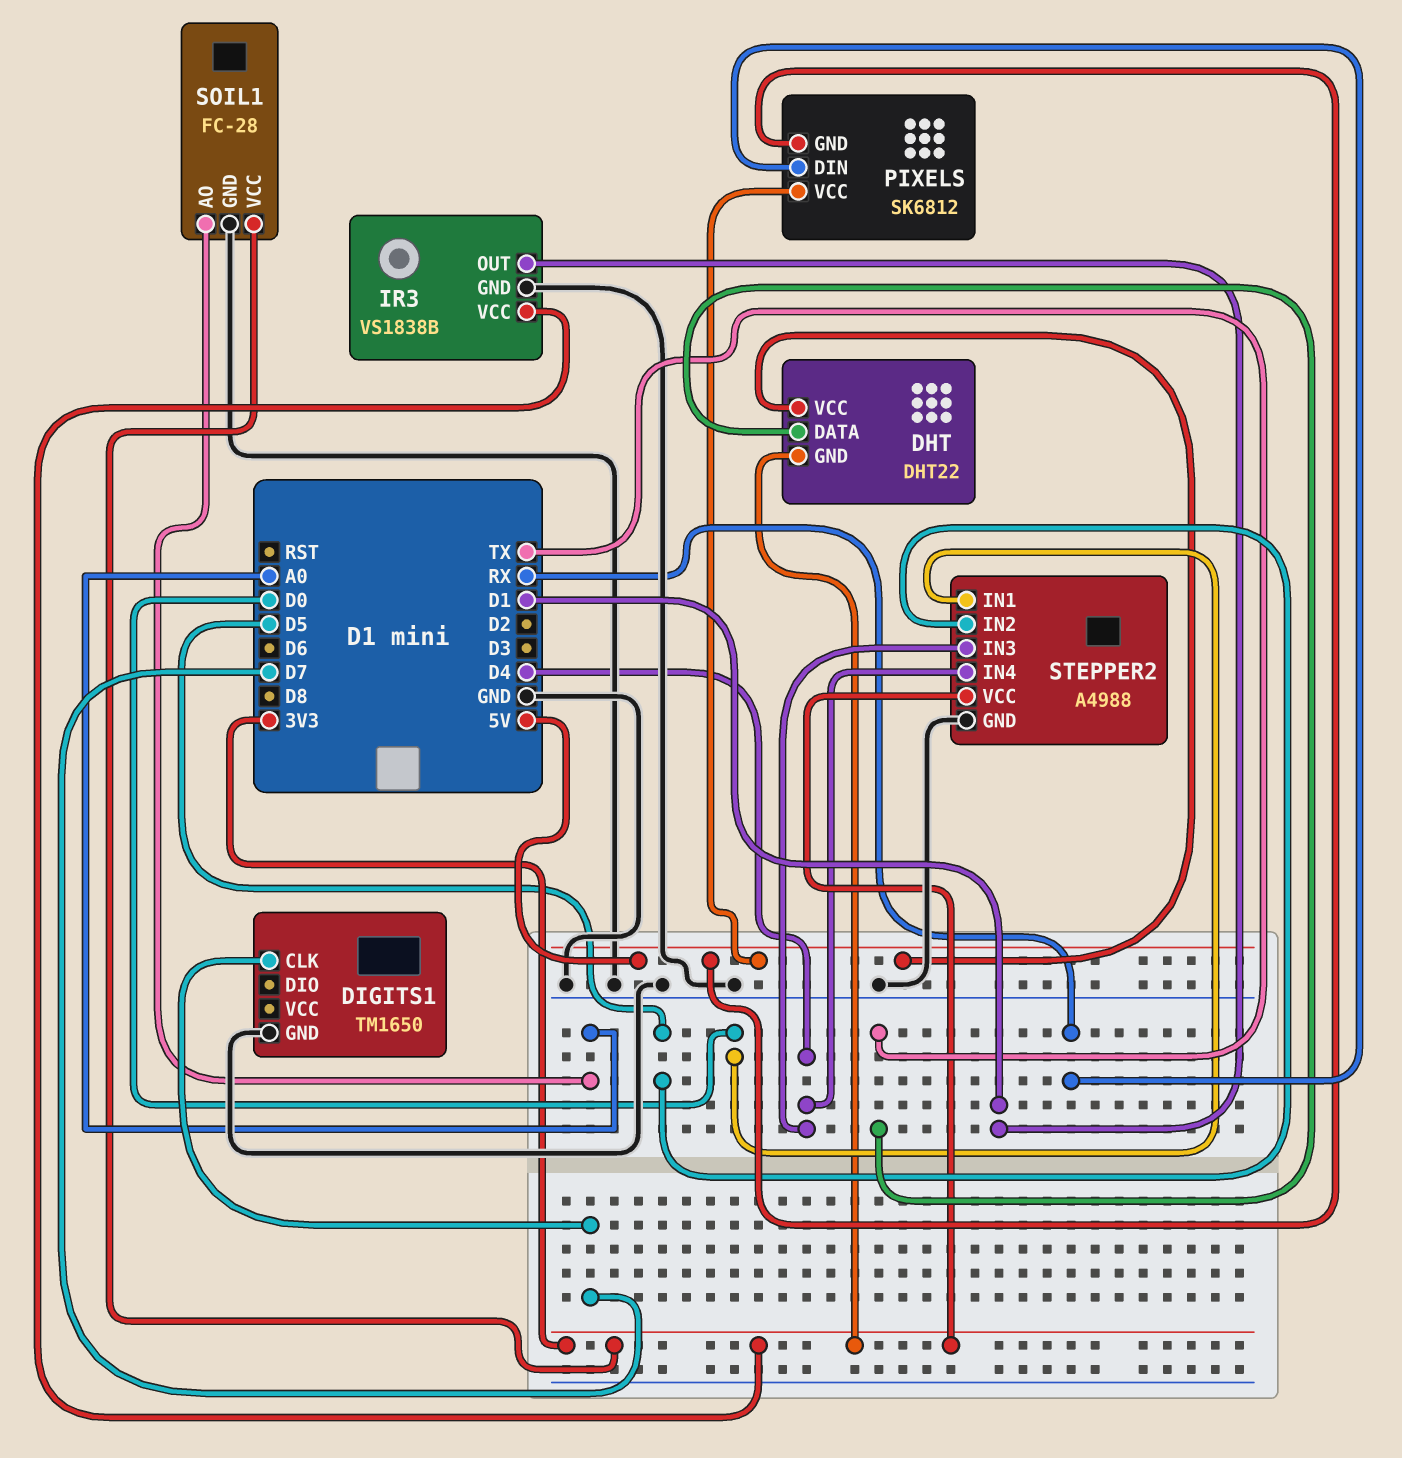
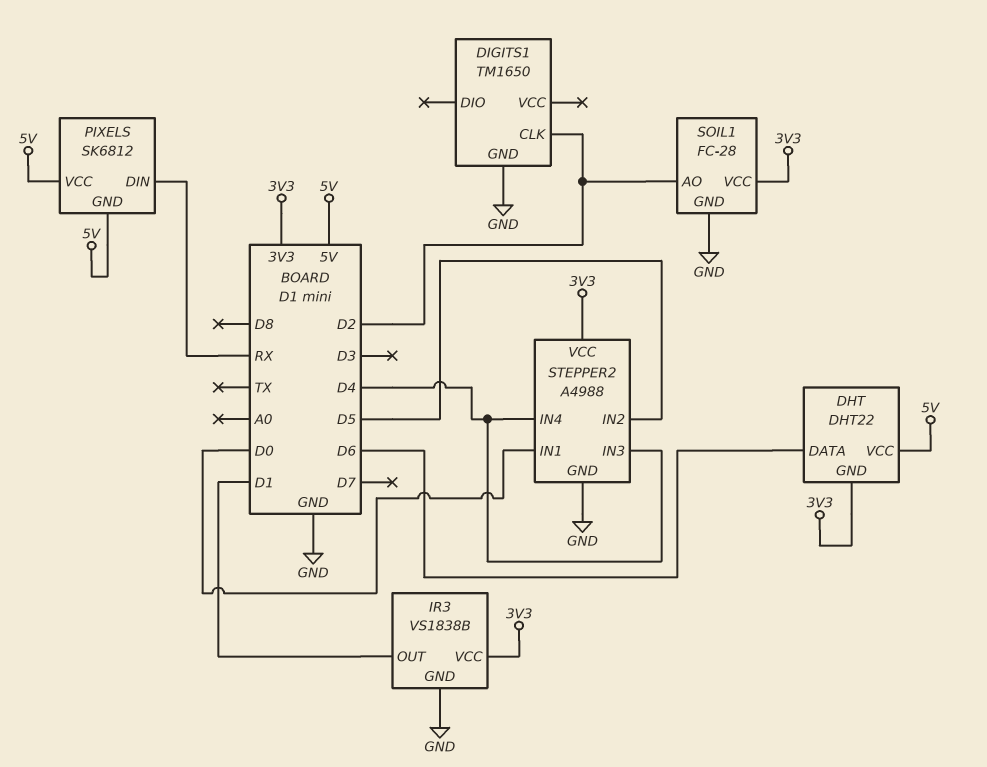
DHT pin DATA: TX -> D6
DIGITS1 pin CLK: D7 -> D2
SOIL1 pin AO: A0 -> D2

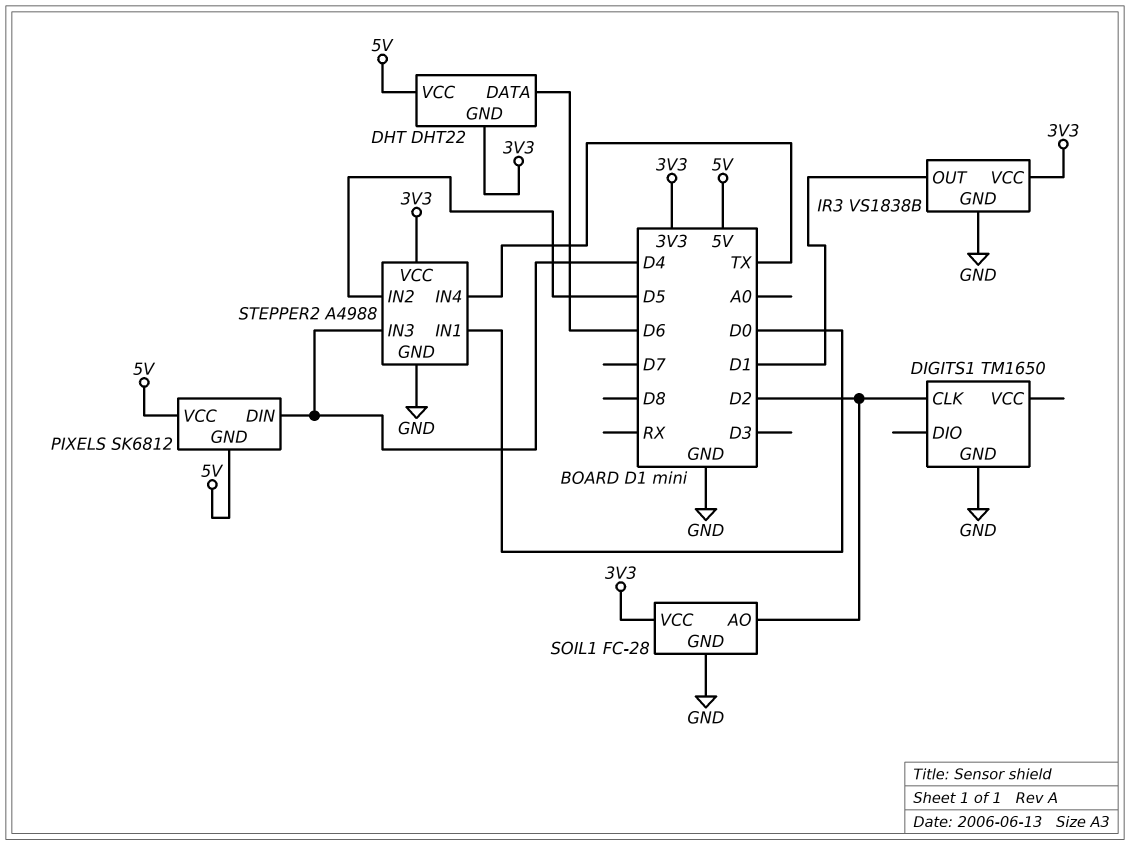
PIXELS pin DIN: RX -> D4
STEPPER2 pin IN4: D4 -> TX

